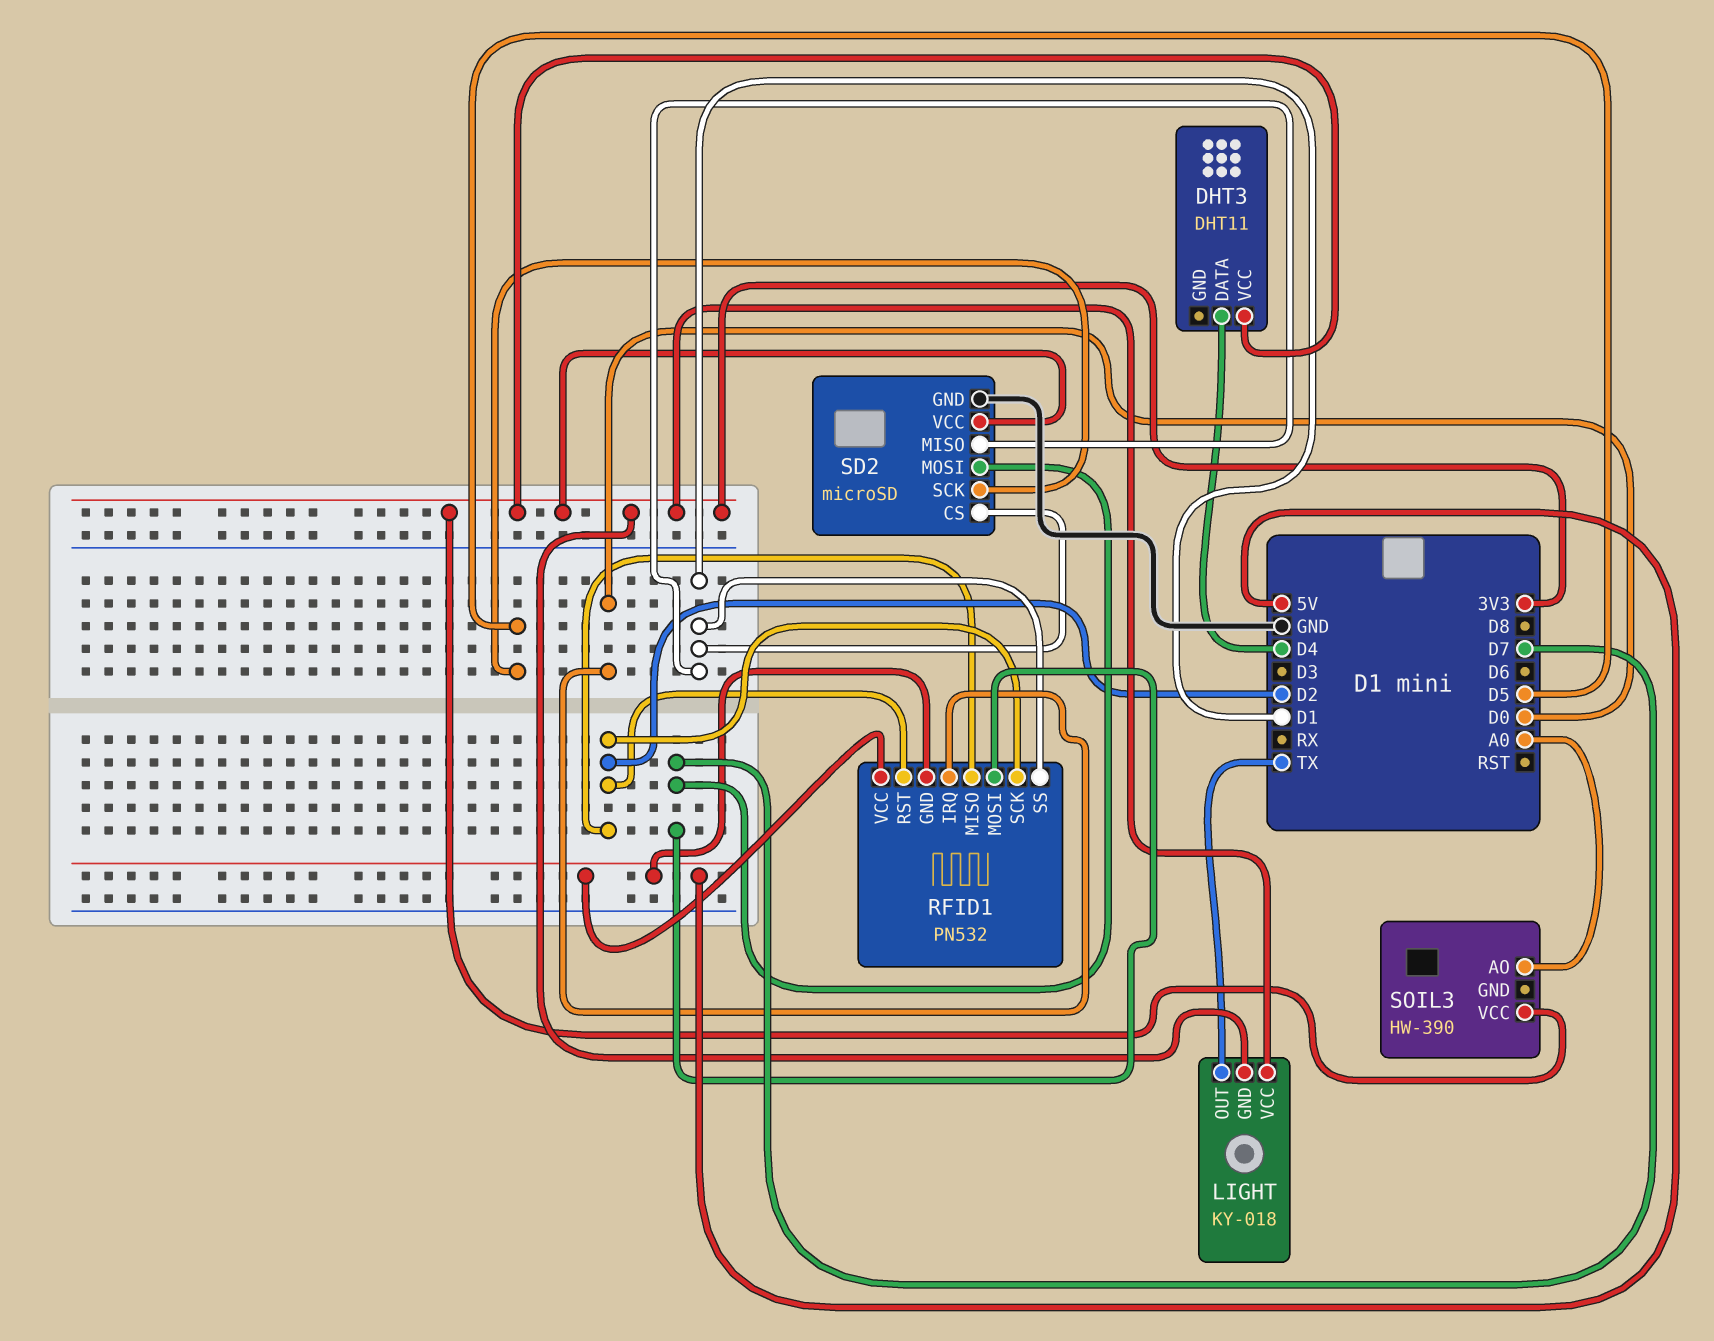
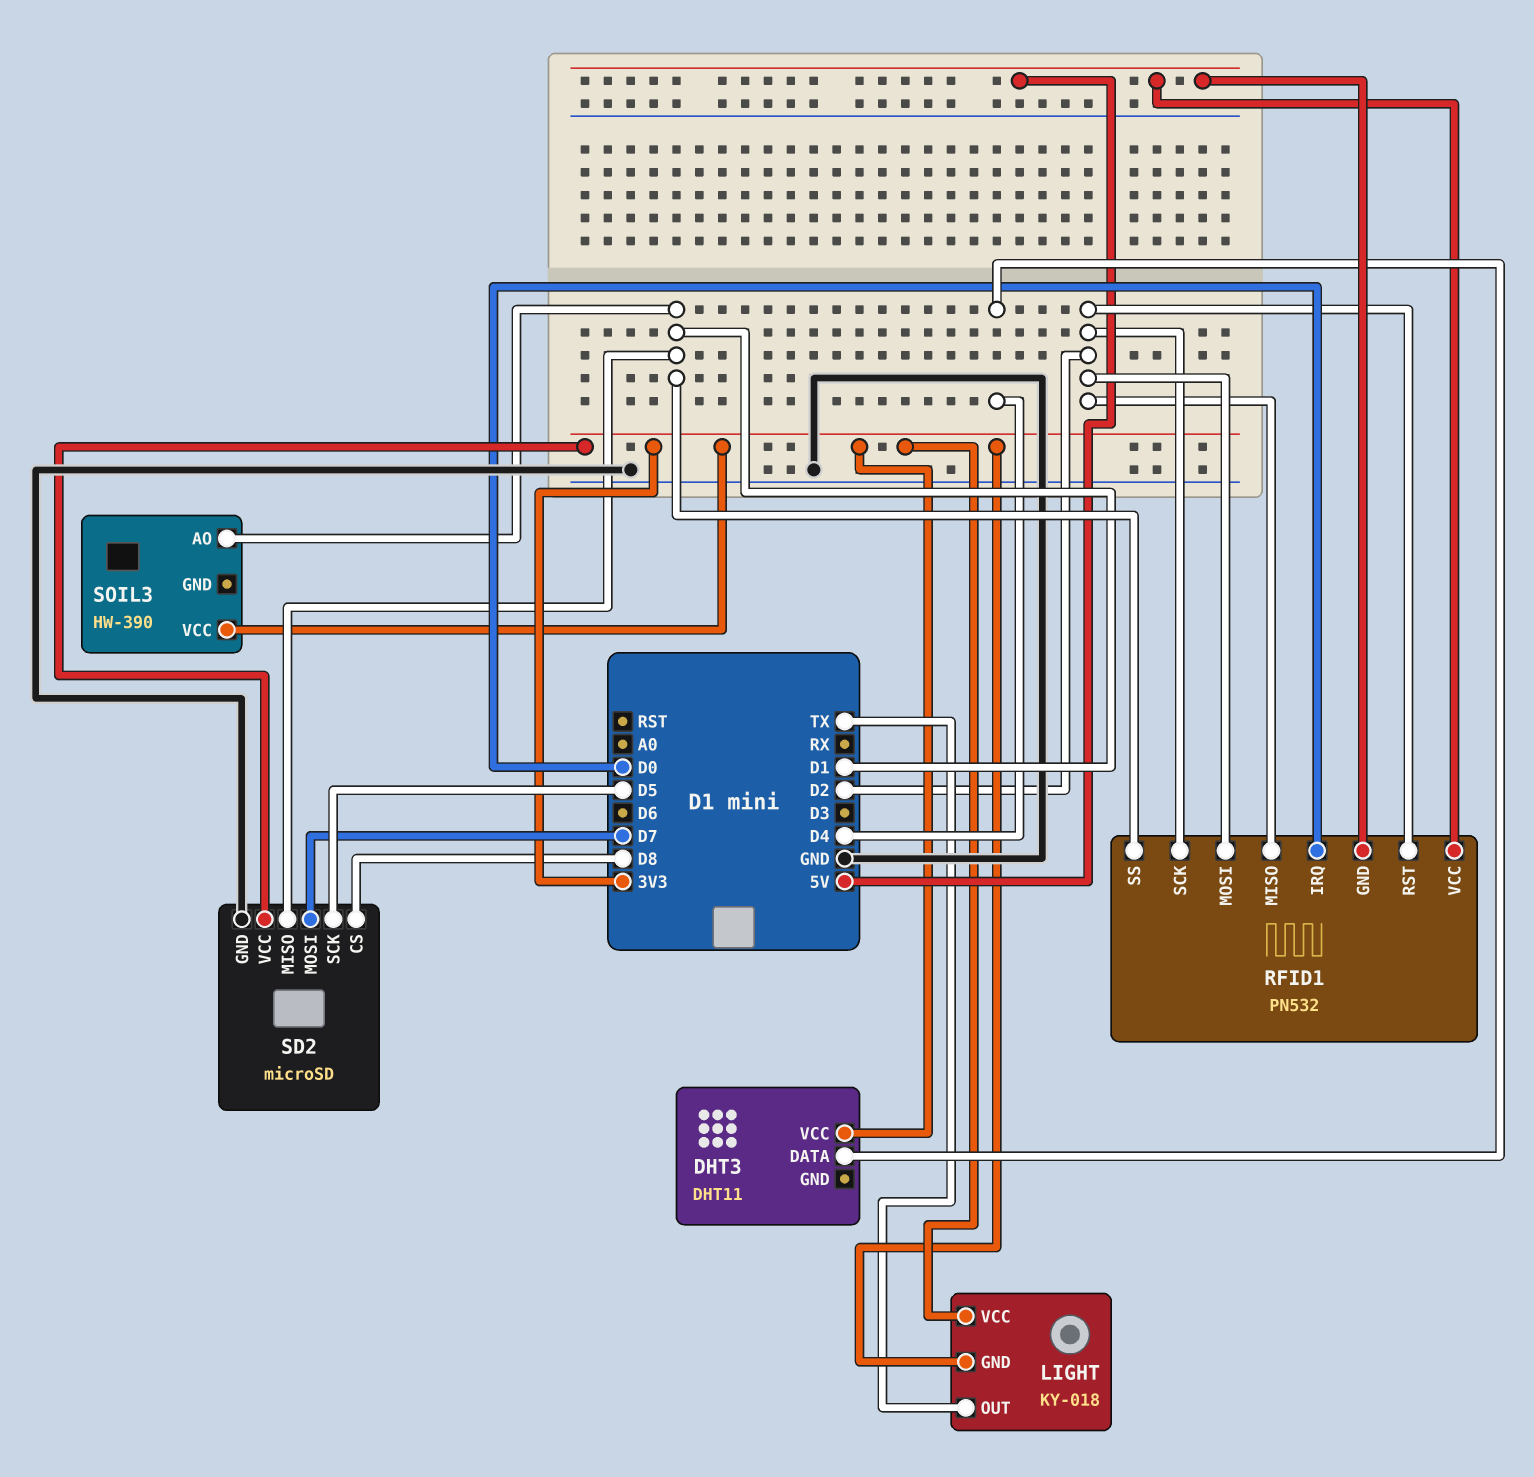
RFID1 pin MOSI: D7 -> D2
SD2 pin CS: D1 -> D8
SOIL3 pin AO: A0 -> D1

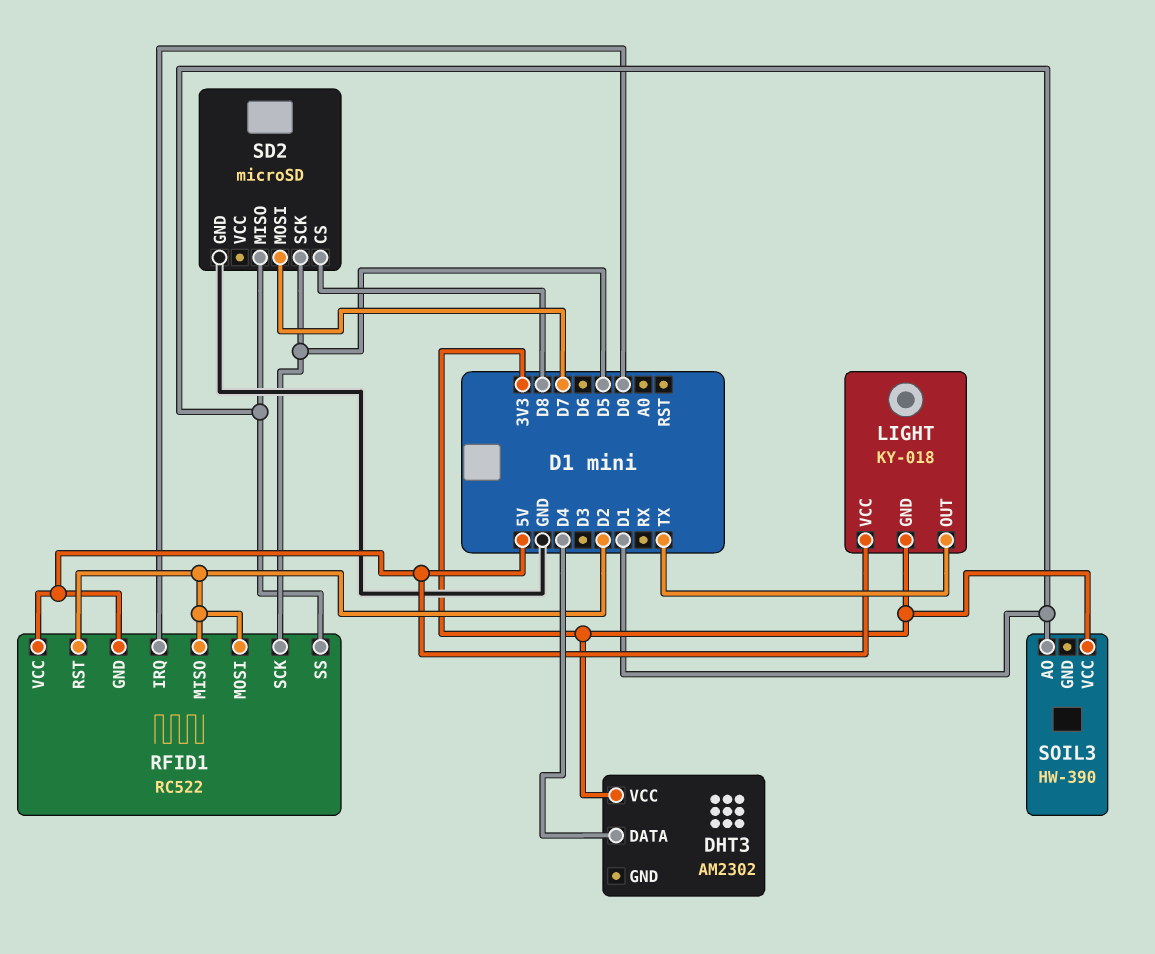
DHT3: DHT11 -> AM2302
LIGHT pin VCC: 3V3 -> 5V
RFID1: PN532 -> RC522
RFID1 pin SCK: D2 -> D5
SD2 pin VCC: 3V3 -> none

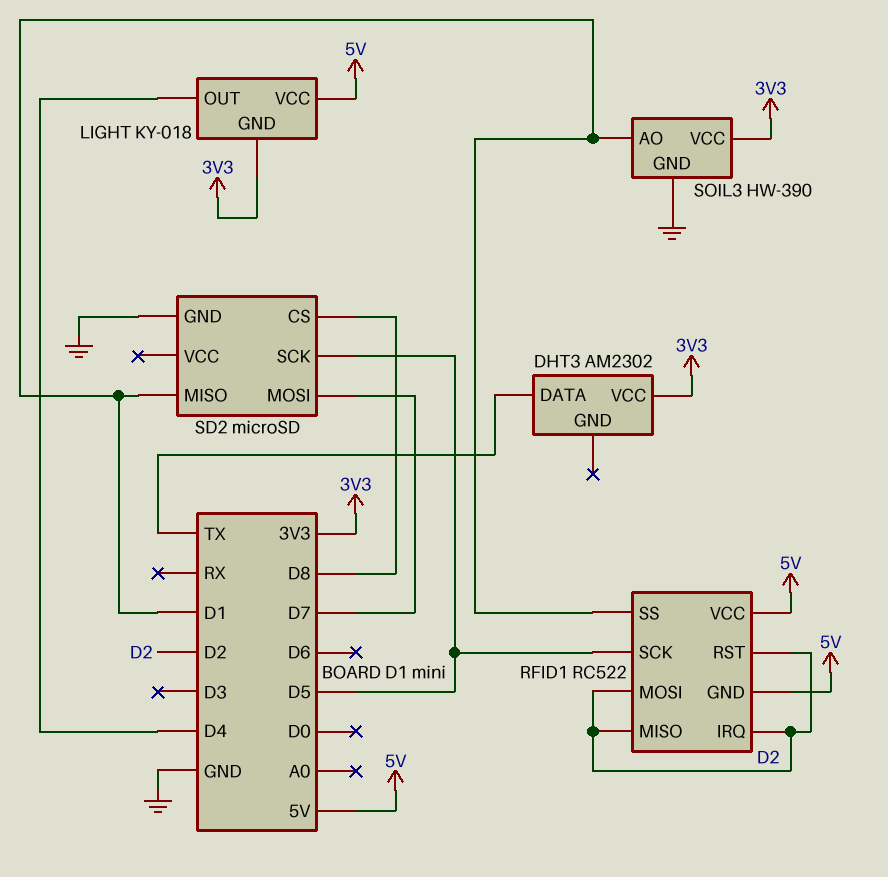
DHT3 pin DATA: D4 -> TX
LIGHT pin OUT: TX -> D4
RFID1 pin IRQ: D0 -> D2
SOIL3 pin GND: none -> GND

